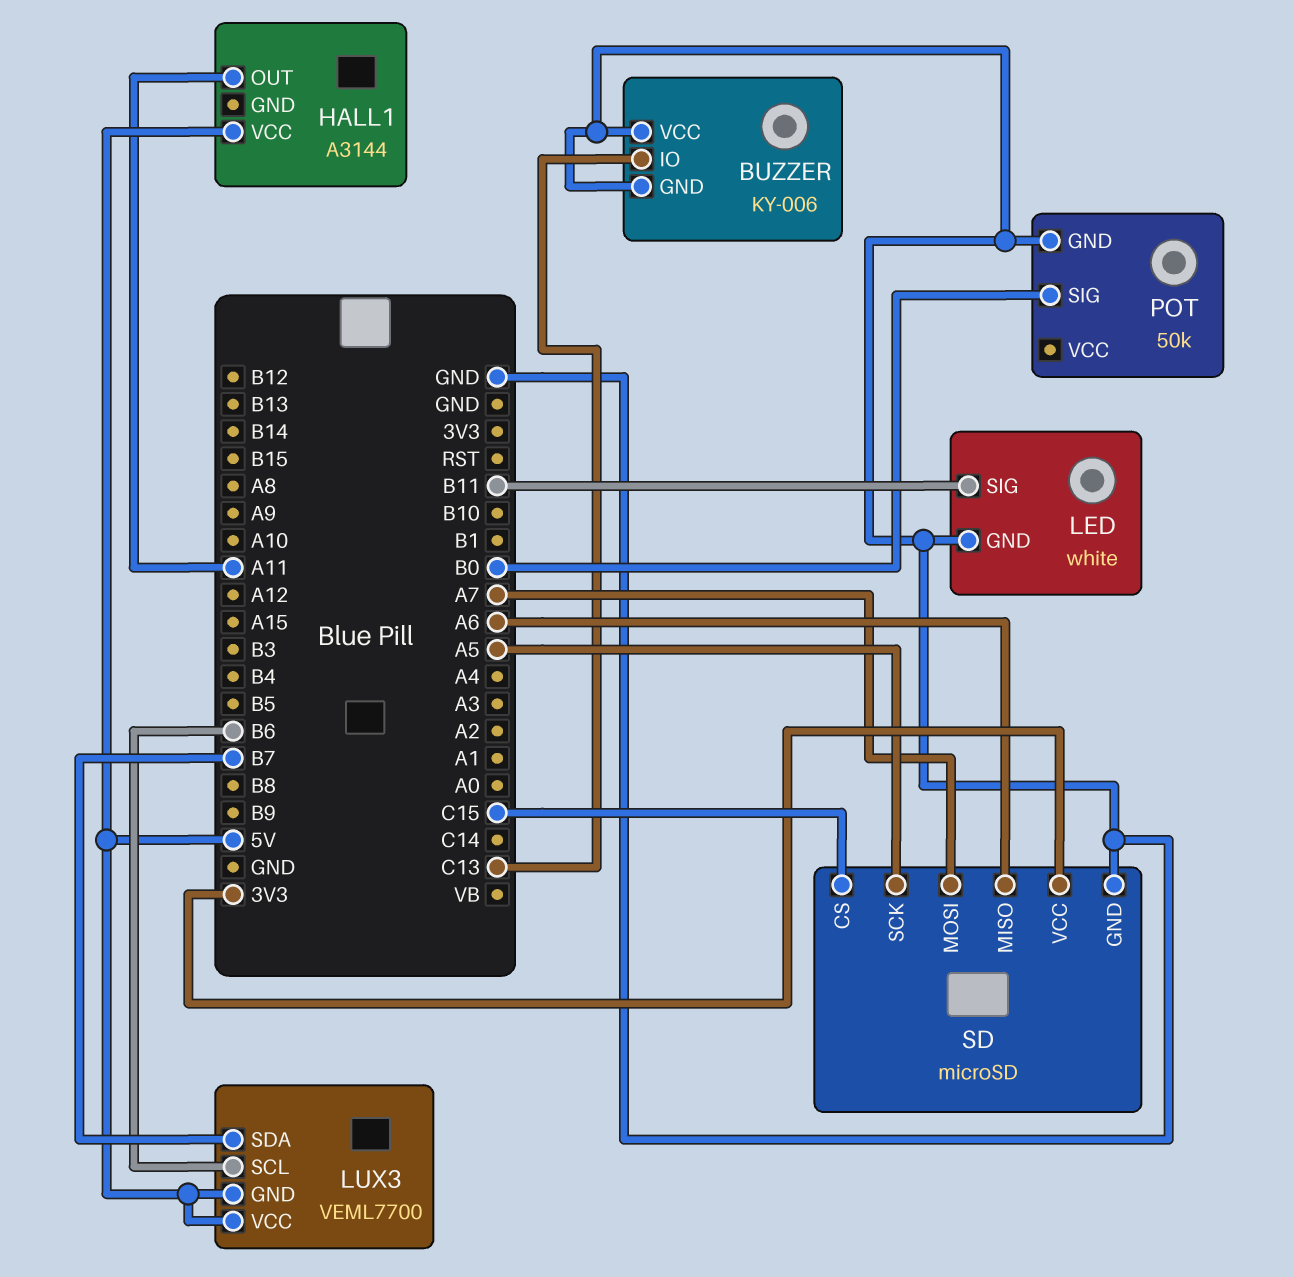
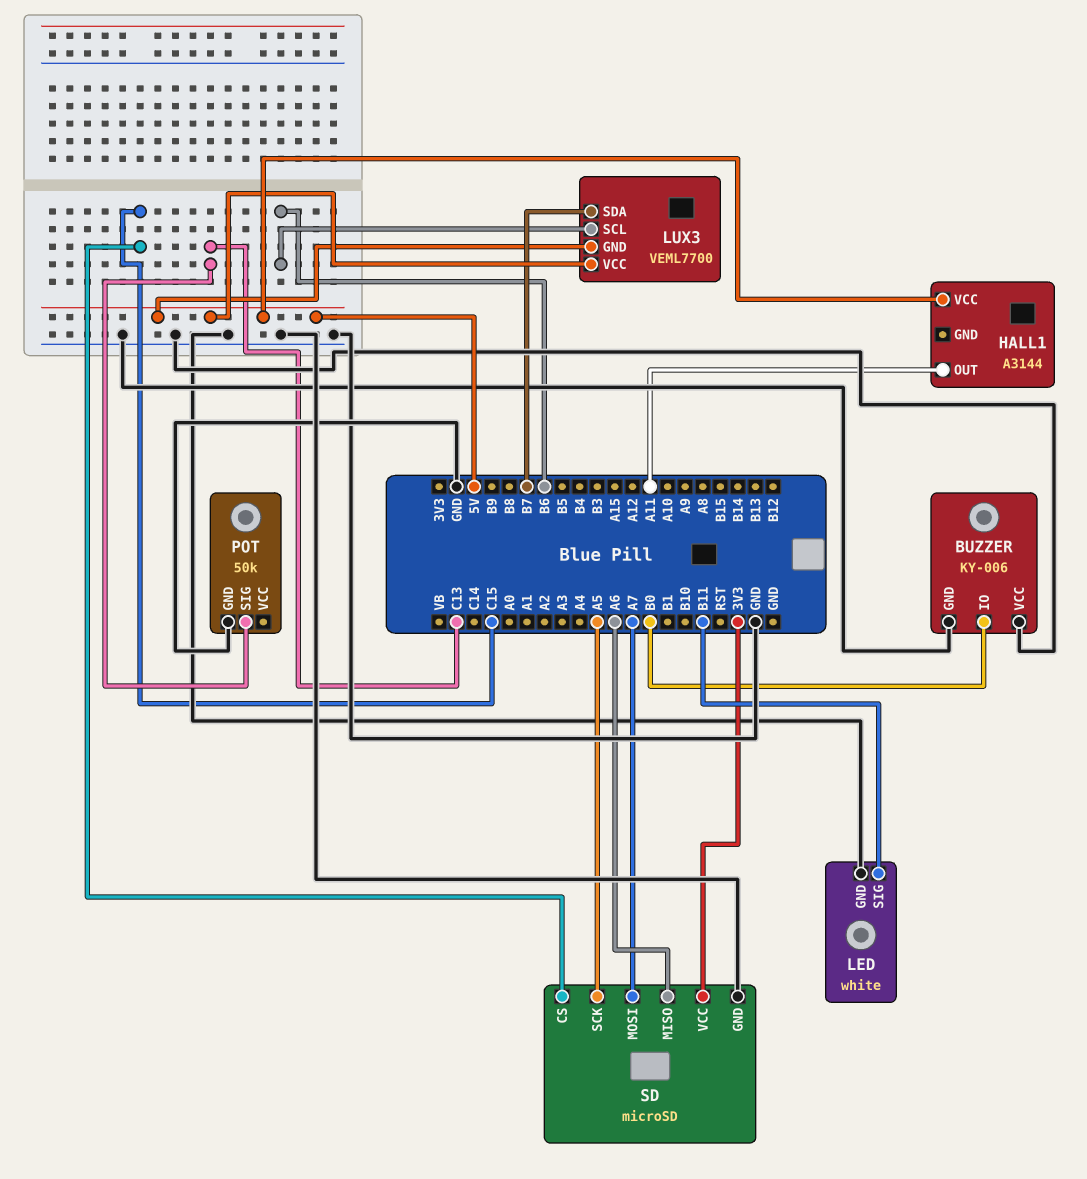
BUZZER pin IO: C13 -> B0
POT pin SIG: B0 -> C13

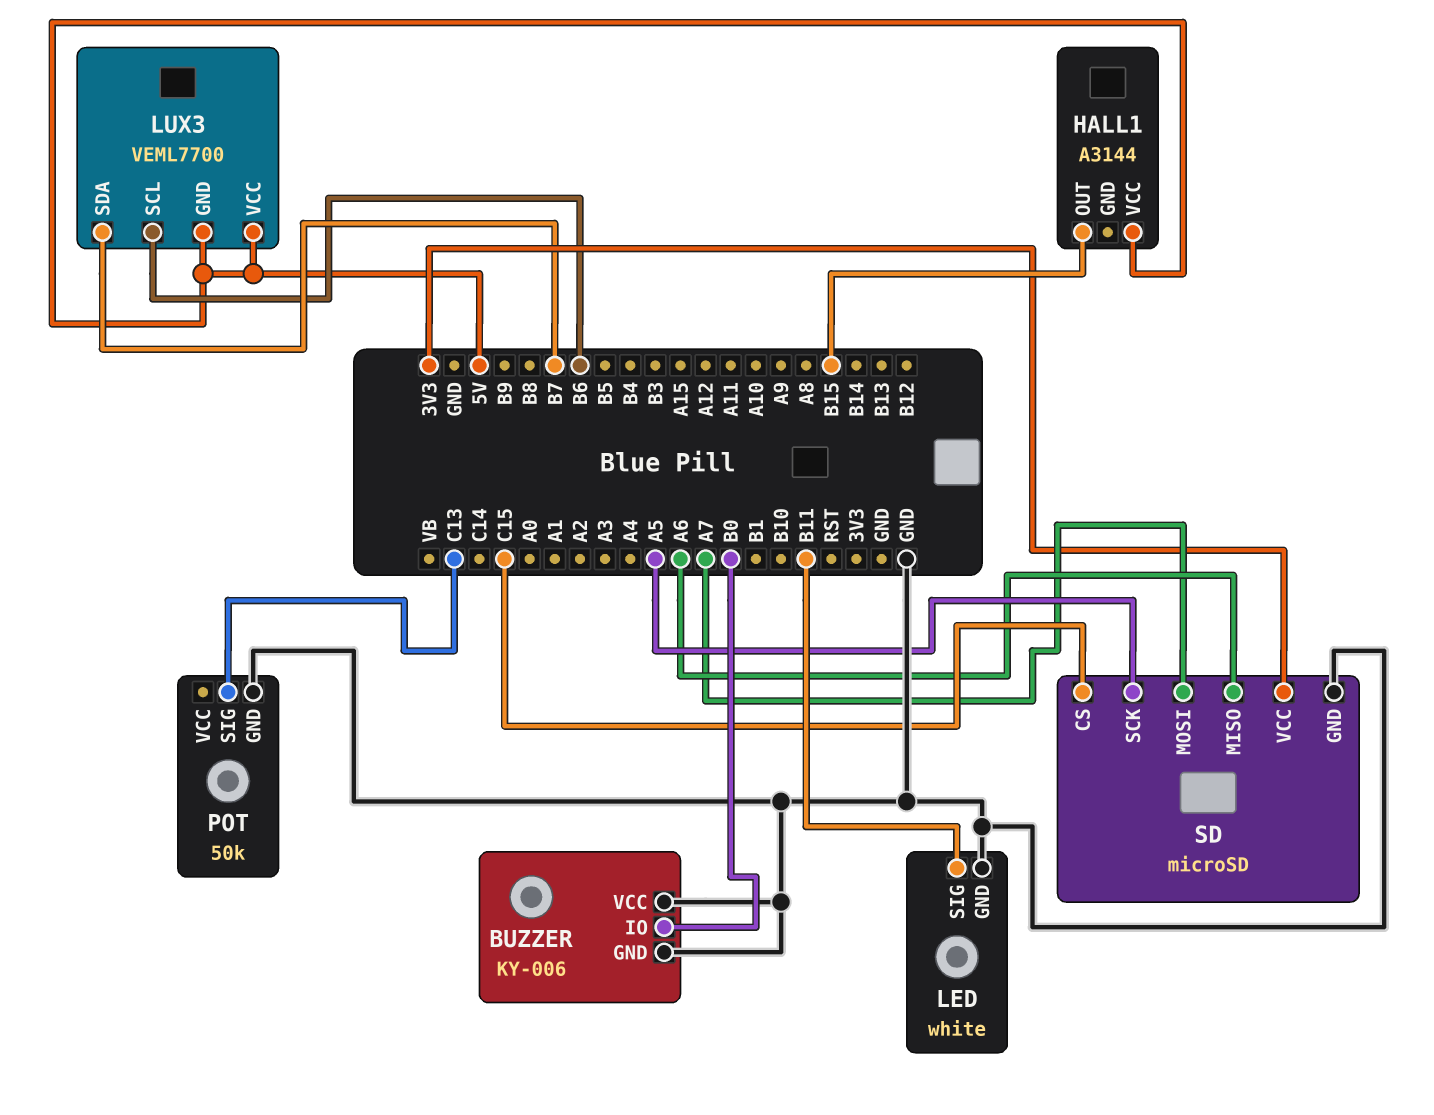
HALL1 pin OUT: A11 -> B15

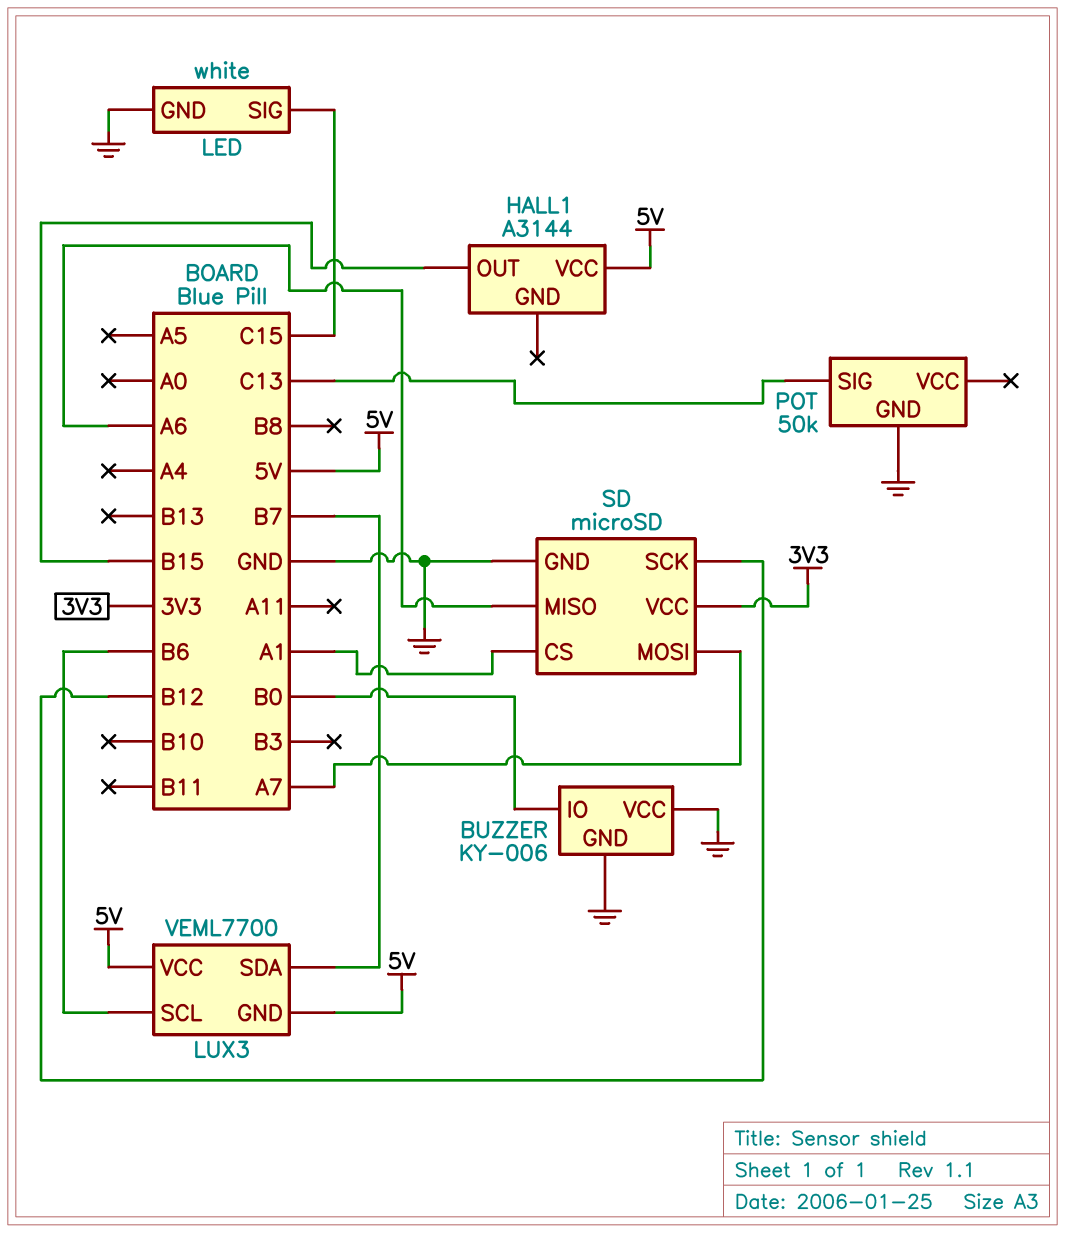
LED pin SIG: B11 -> C15
SD pin CS: C15 -> A1
SD pin SCK: A5 -> B12

